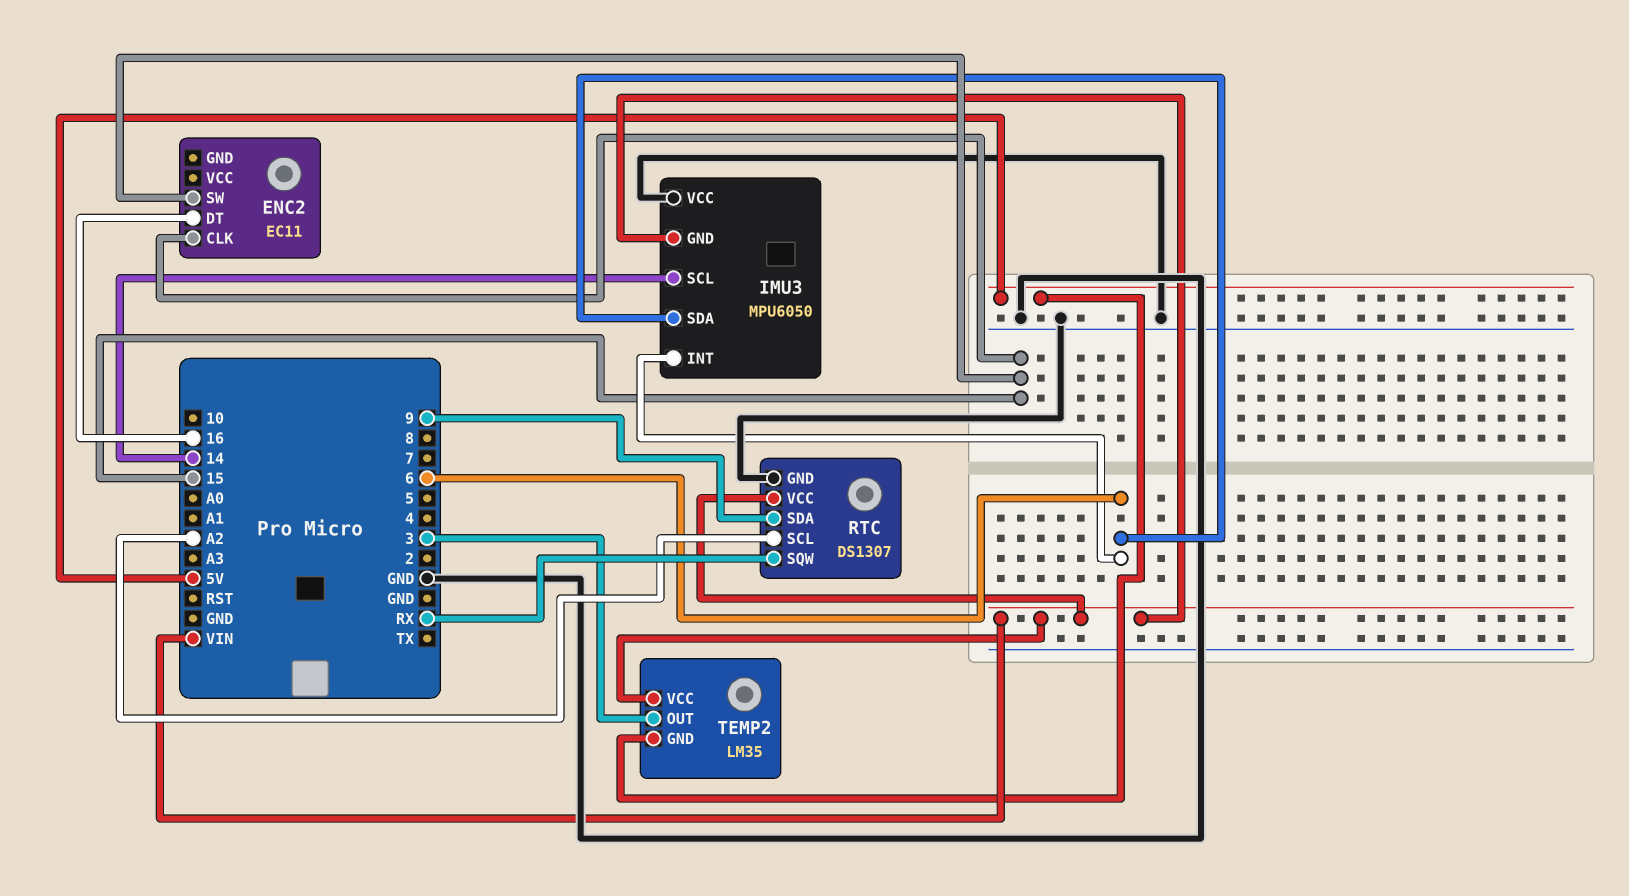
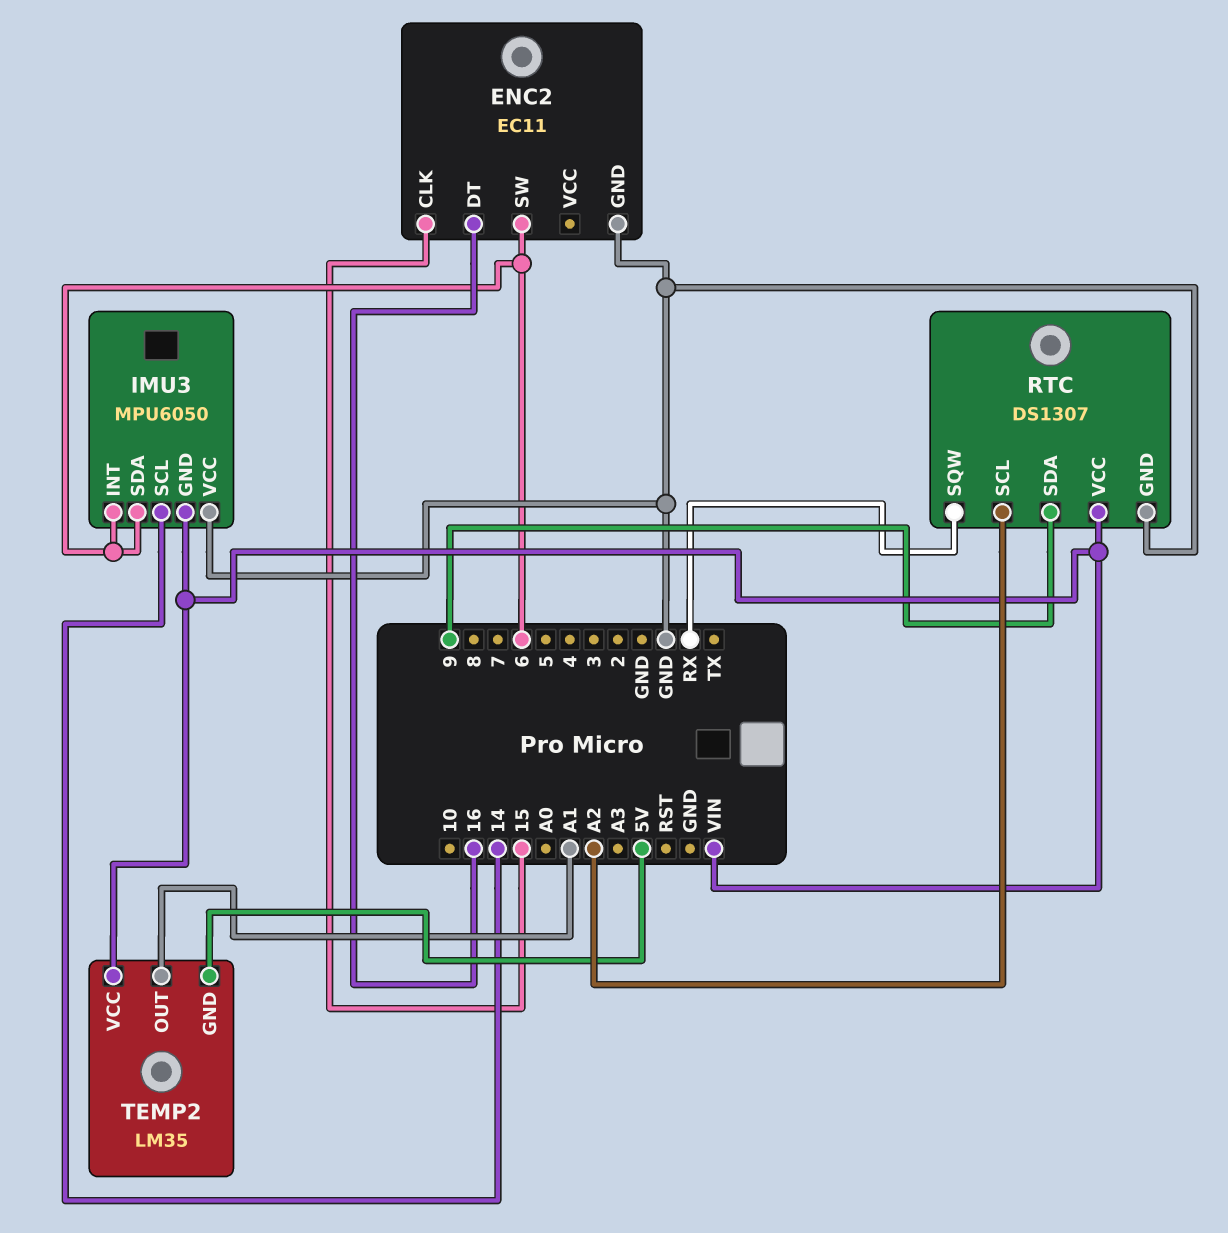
ENC2 pin GND: none -> GND
ENC2 pin SW: 15 -> 6
TEMP2 pin OUT: 3 -> A1

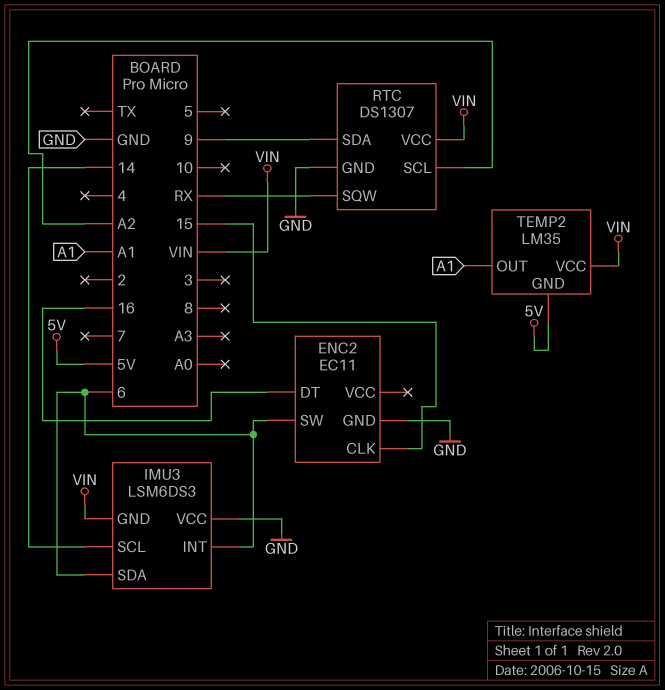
IMU3: MPU6050 -> LSM6DS3

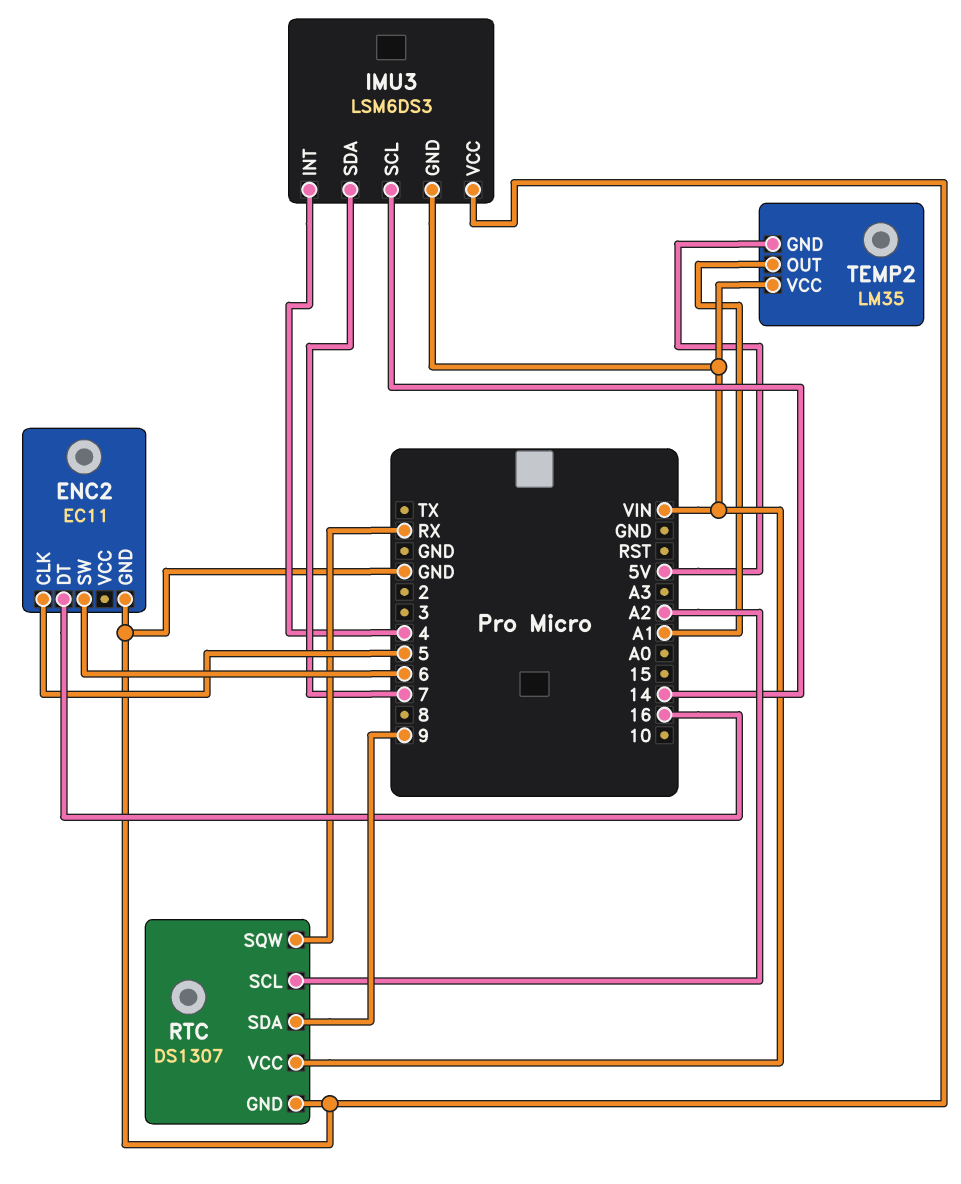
ENC2 pin CLK: 15 -> 5
IMU3 pin INT: 6 -> 4
IMU3 pin SDA: 6 -> 7

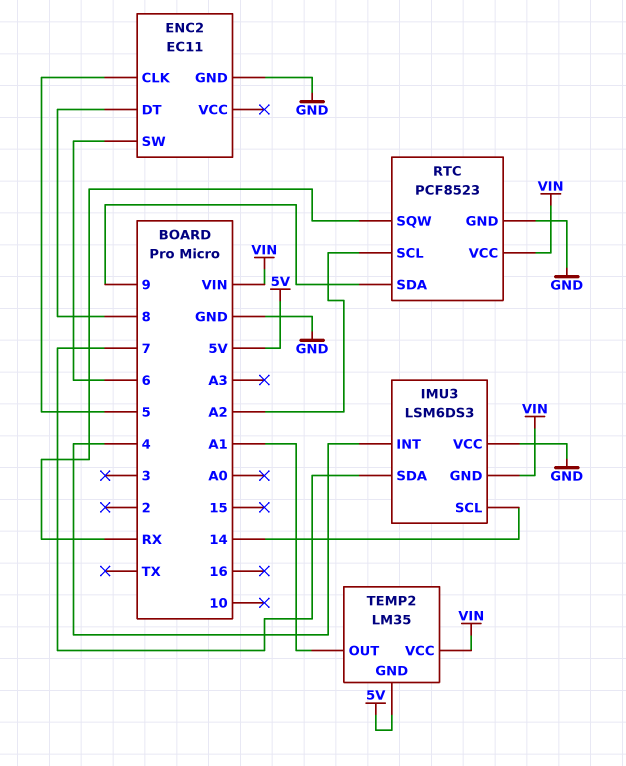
ENC2 pin DT: 16 -> 8
RTC: DS1307 -> PCF8523

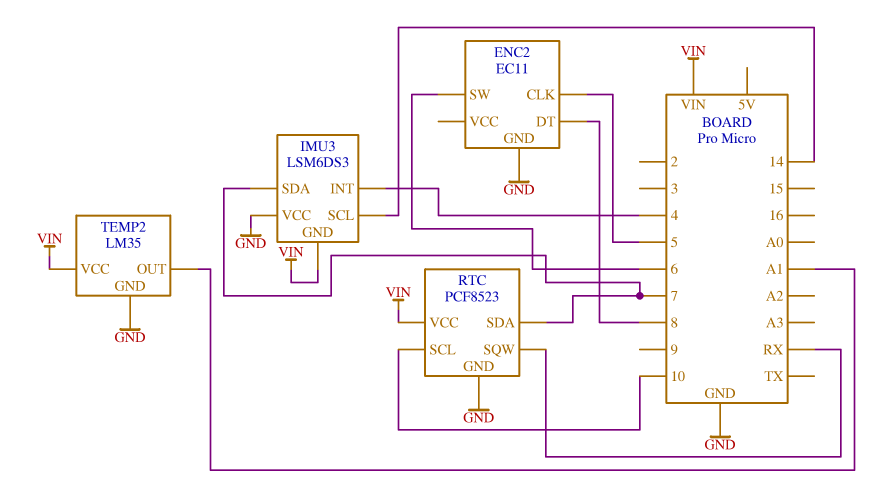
RTC pin SCL: A2 -> 10
RTC pin SDA: 9 -> 7
TEMP2 pin GND: 5V -> GND

